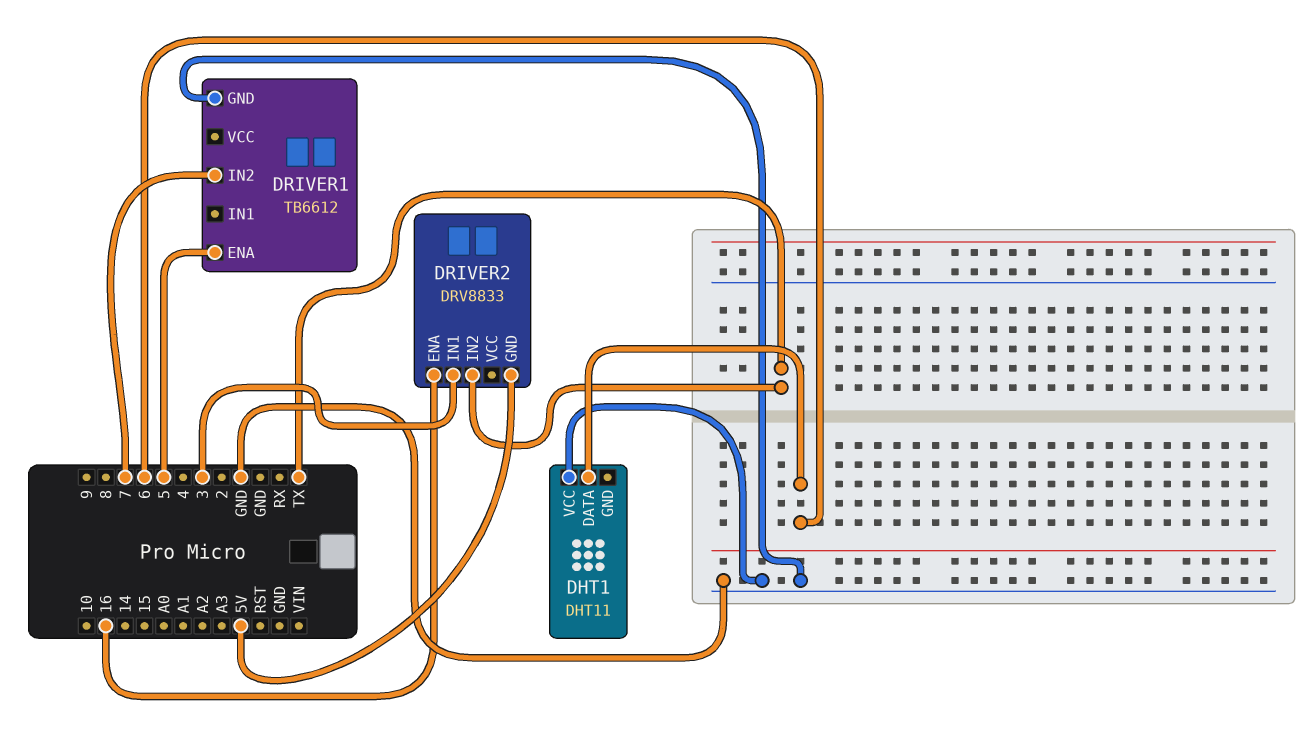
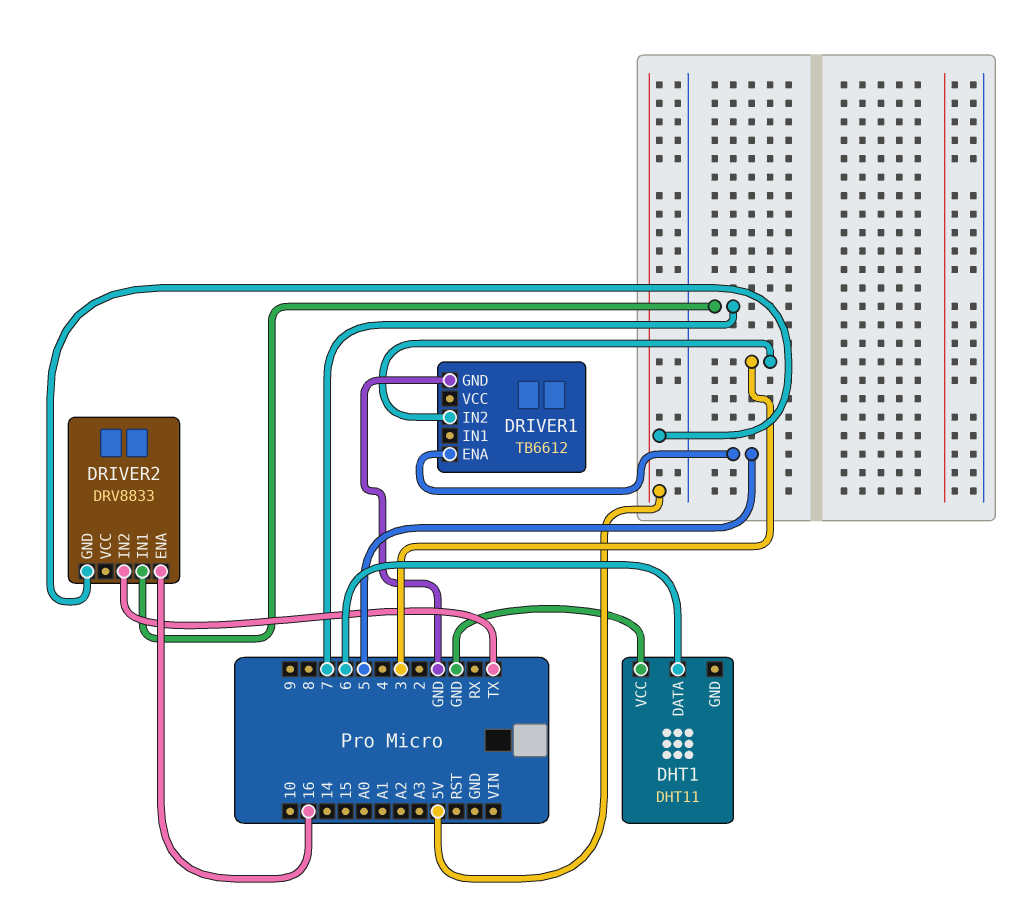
DRIVER1 pin IN2: 7 -> 3
DRIVER2 pin IN1: 3 -> 7

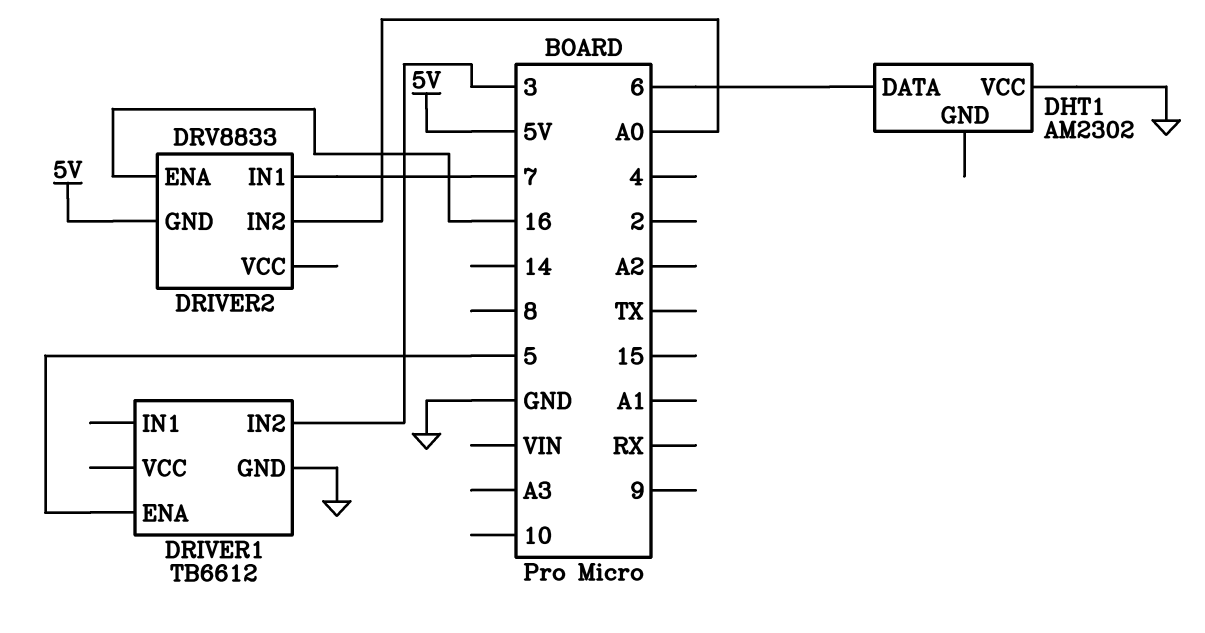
DHT1: DHT11 -> AM2302
DRIVER2 pin IN2: TX -> A0

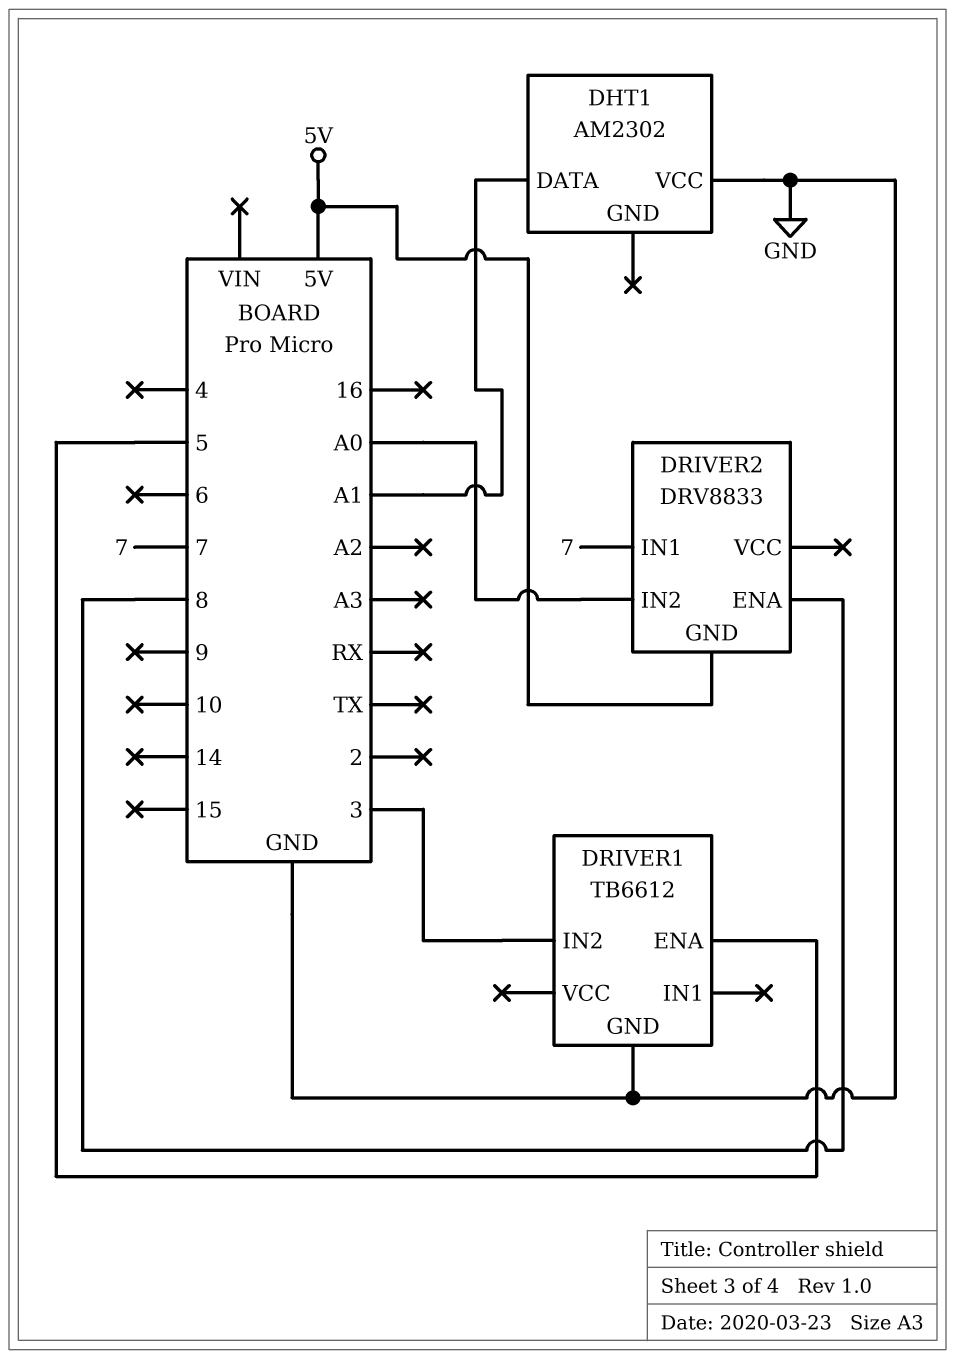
DHT1 pin DATA: 6 -> A1
DRIVER2 pin ENA: 16 -> 8

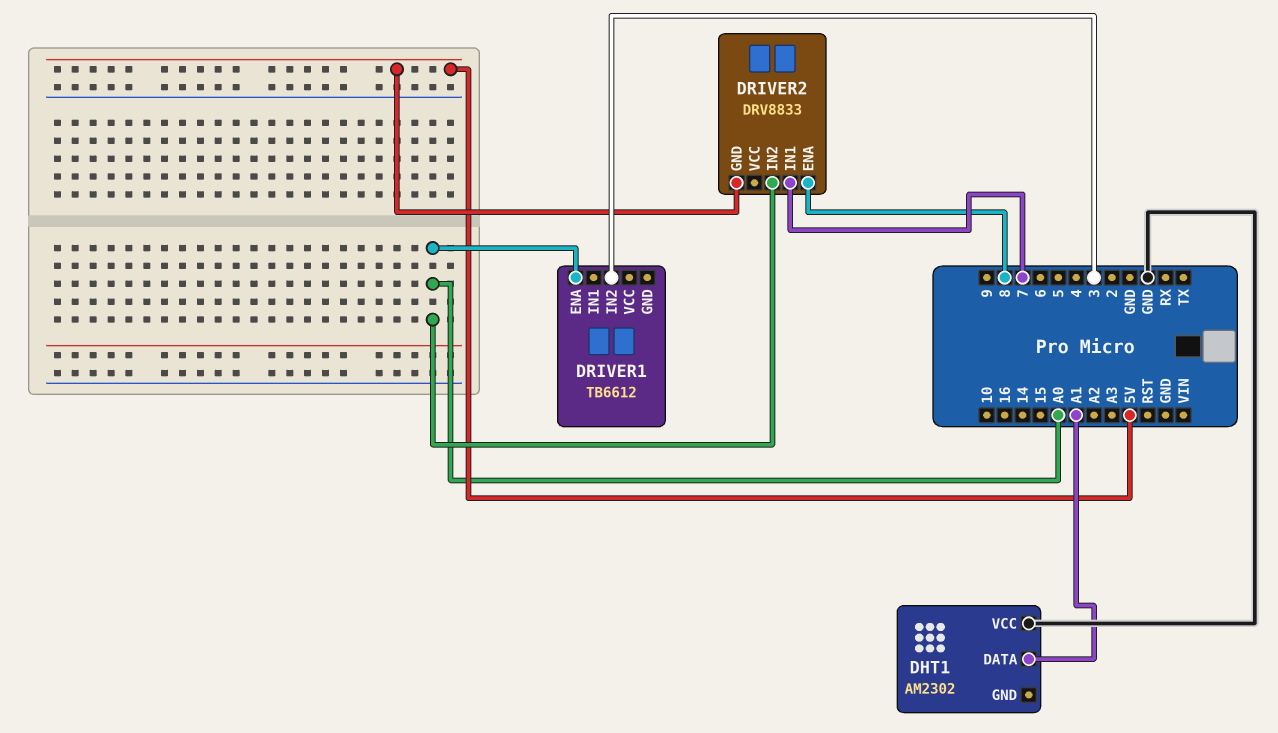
DRIVER1 pin ENA: 5 -> A0
DRIVER1 pin GND: GND -> none

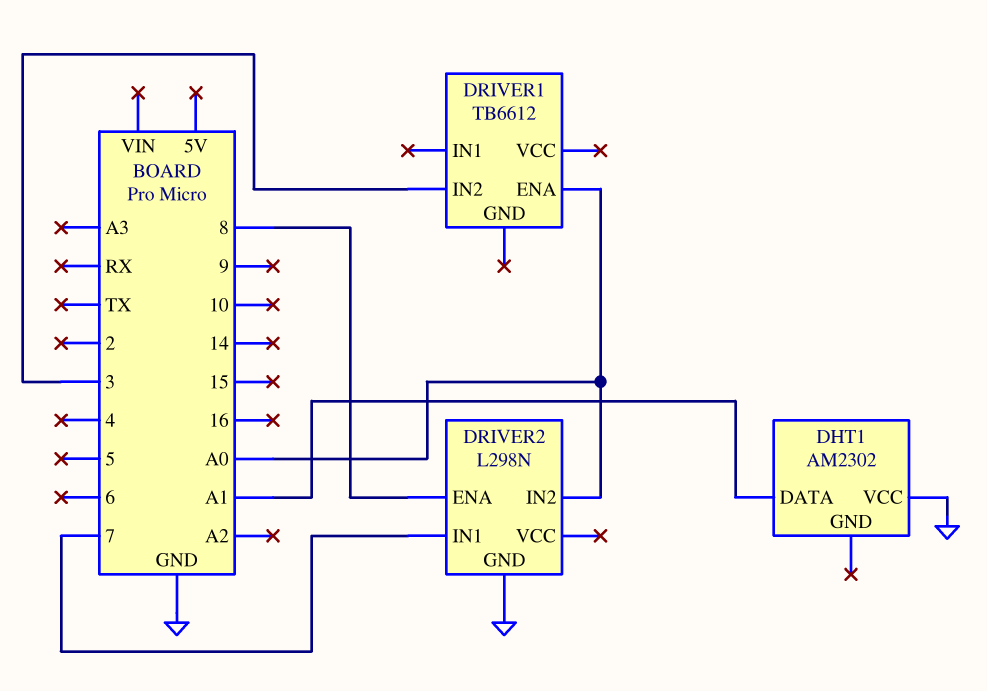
DRIVER2: DRV8833 -> L298N
DRIVER2 pin GND: 5V -> GND

